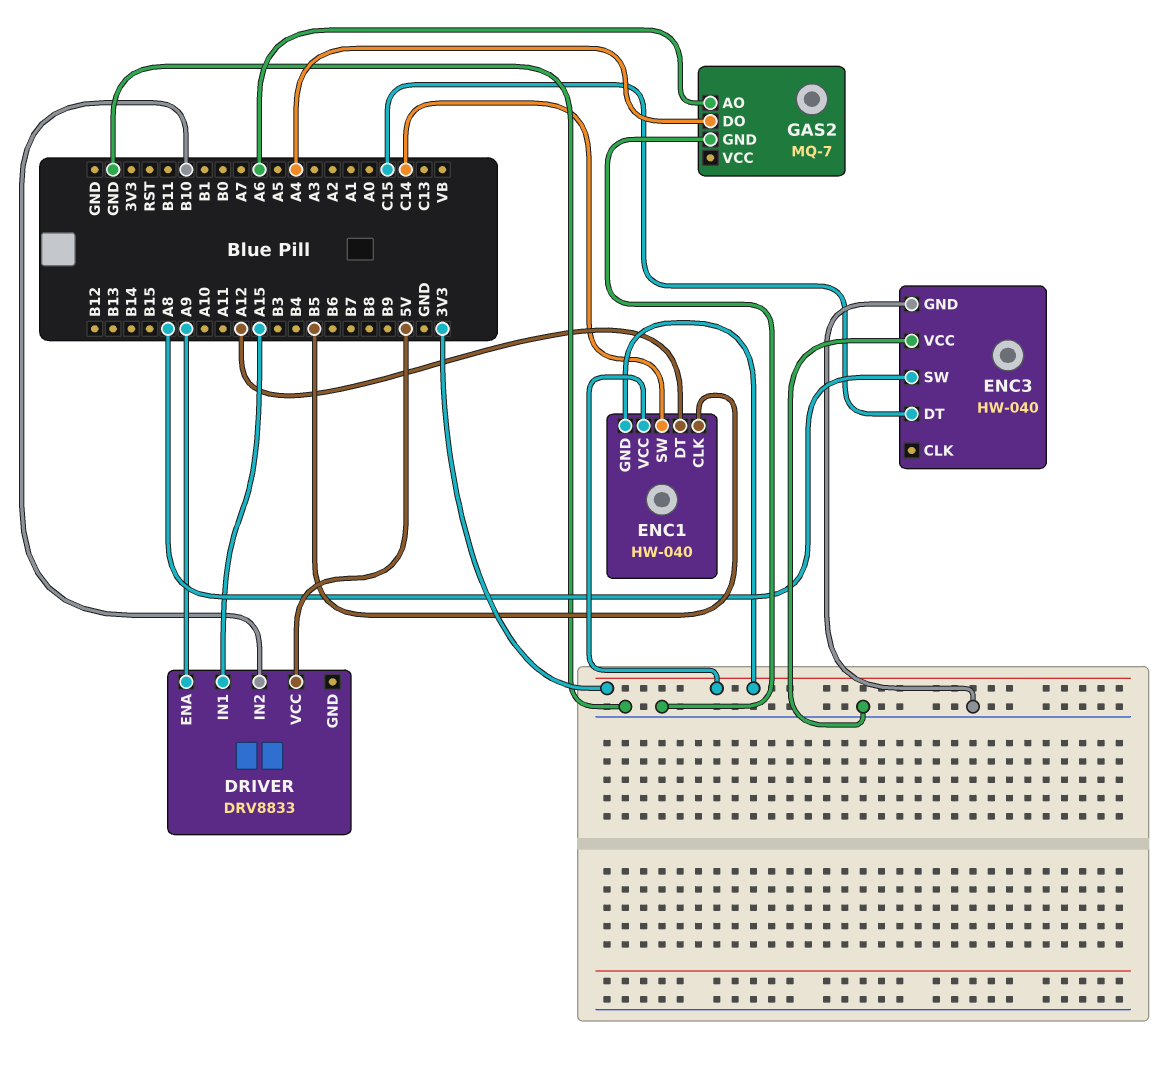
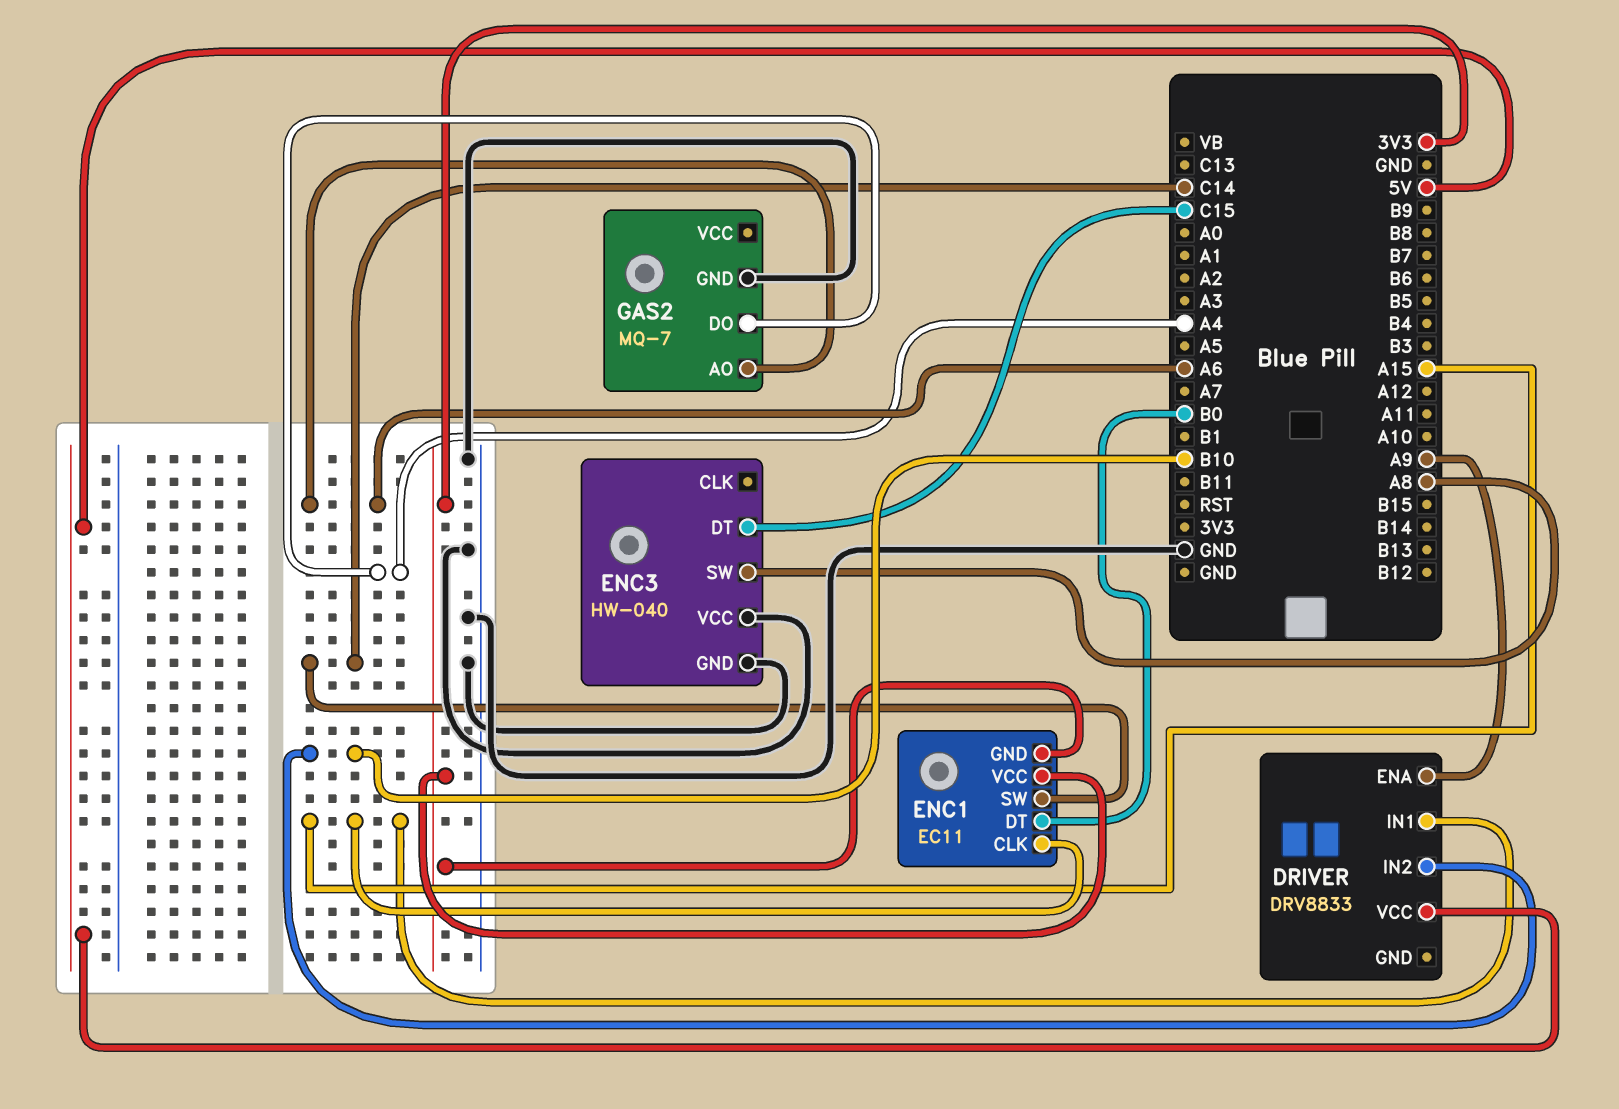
ENC1: HW-040 -> EC11
ENC1 pin CLK: B5 -> A15
ENC1 pin DT: A12 -> B0

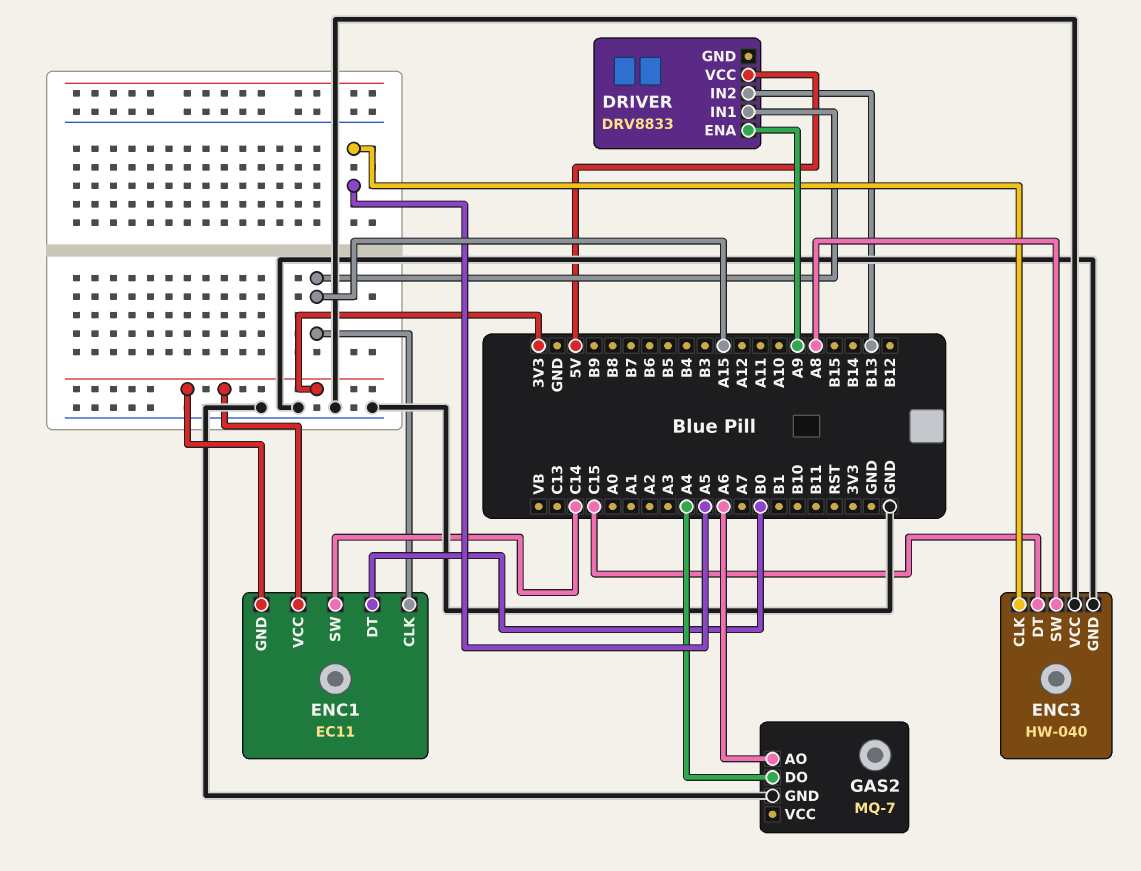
DRIVER pin IN2: B10 -> B13
ENC3 pin CLK: none -> A5

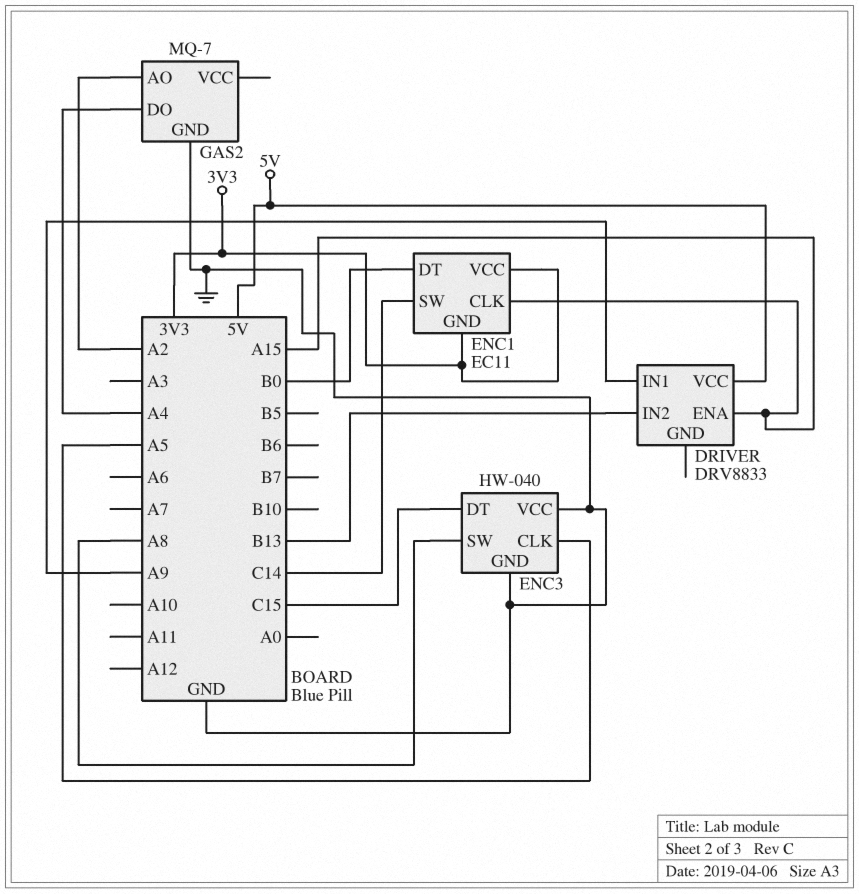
DRIVER pin ENA: A9 -> A15
DRIVER pin IN1: A15 -> A9
GAS2 pin AO: A6 -> A2

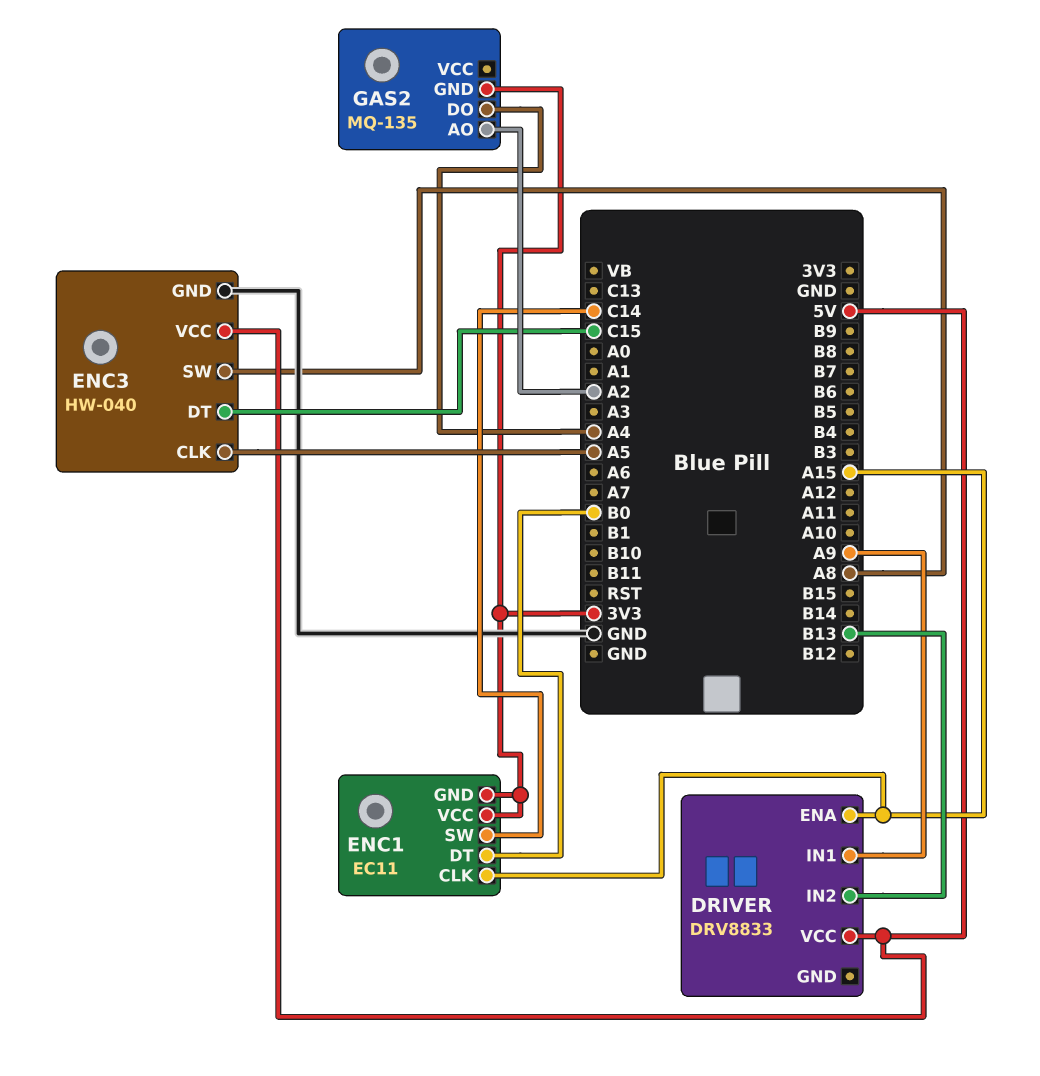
ENC3 pin VCC: GND -> 5V
GAS2: MQ-7 -> MQ-135
GAS2 pin GND: GND -> 3V3

